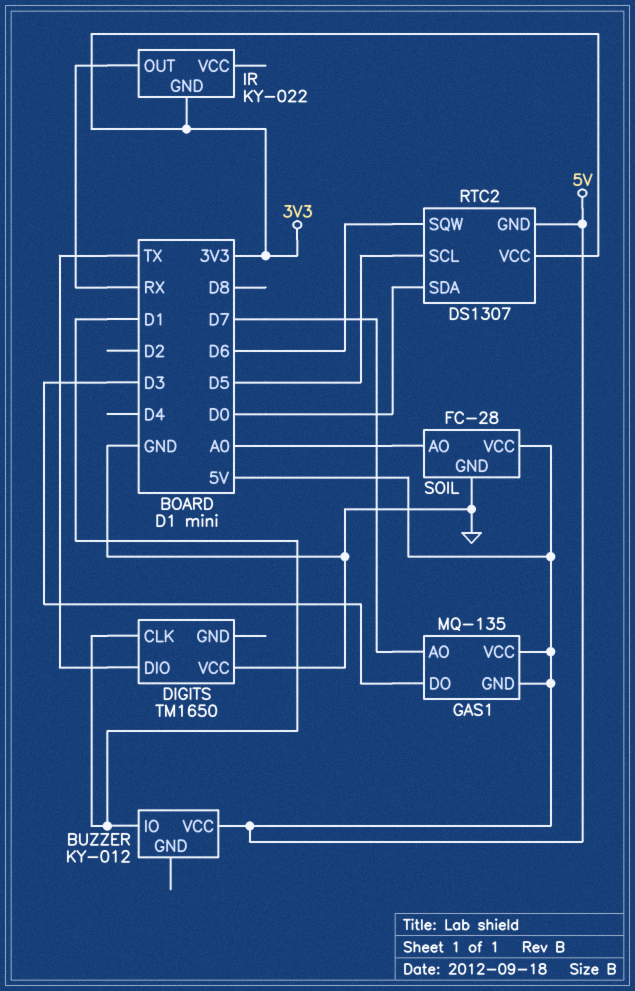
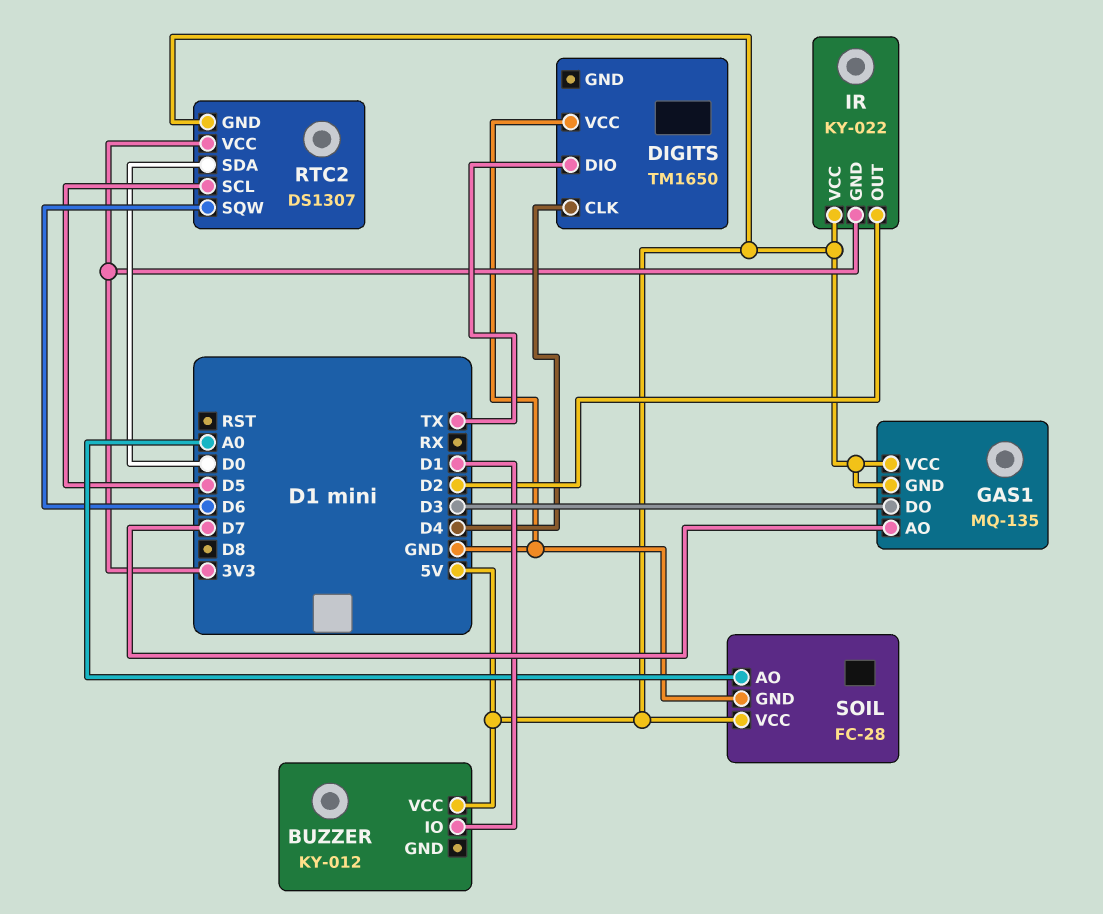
DIGITS pin CLK: D1 -> D4
IR pin OUT: RX -> D2
IR pin VCC: none -> 5V

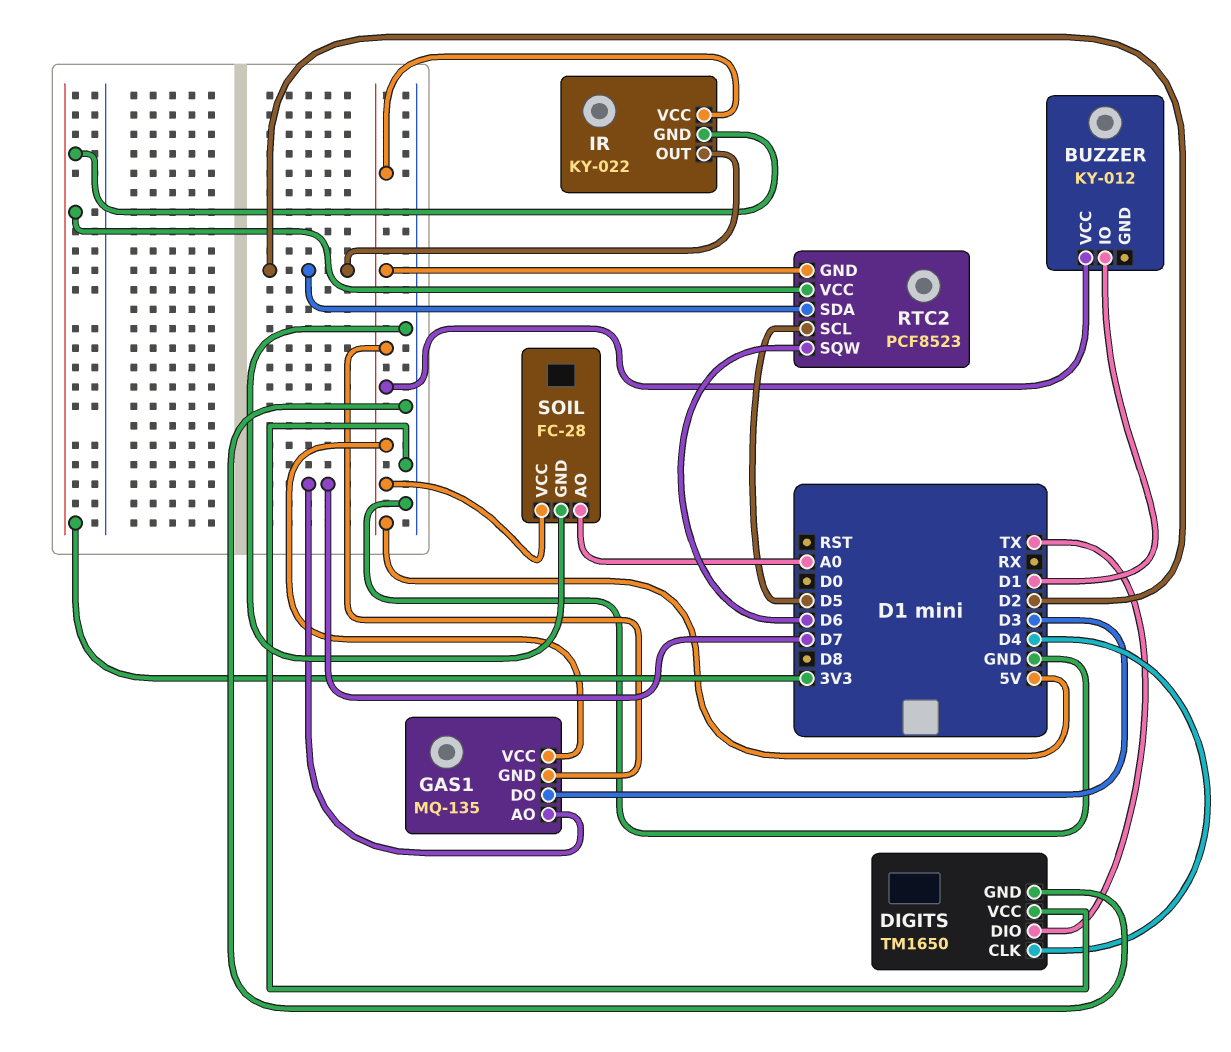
DIGITS pin GND: none -> GND
RTC2: DS1307 -> PCF8523
RTC2 pin SDA: D0 -> D2

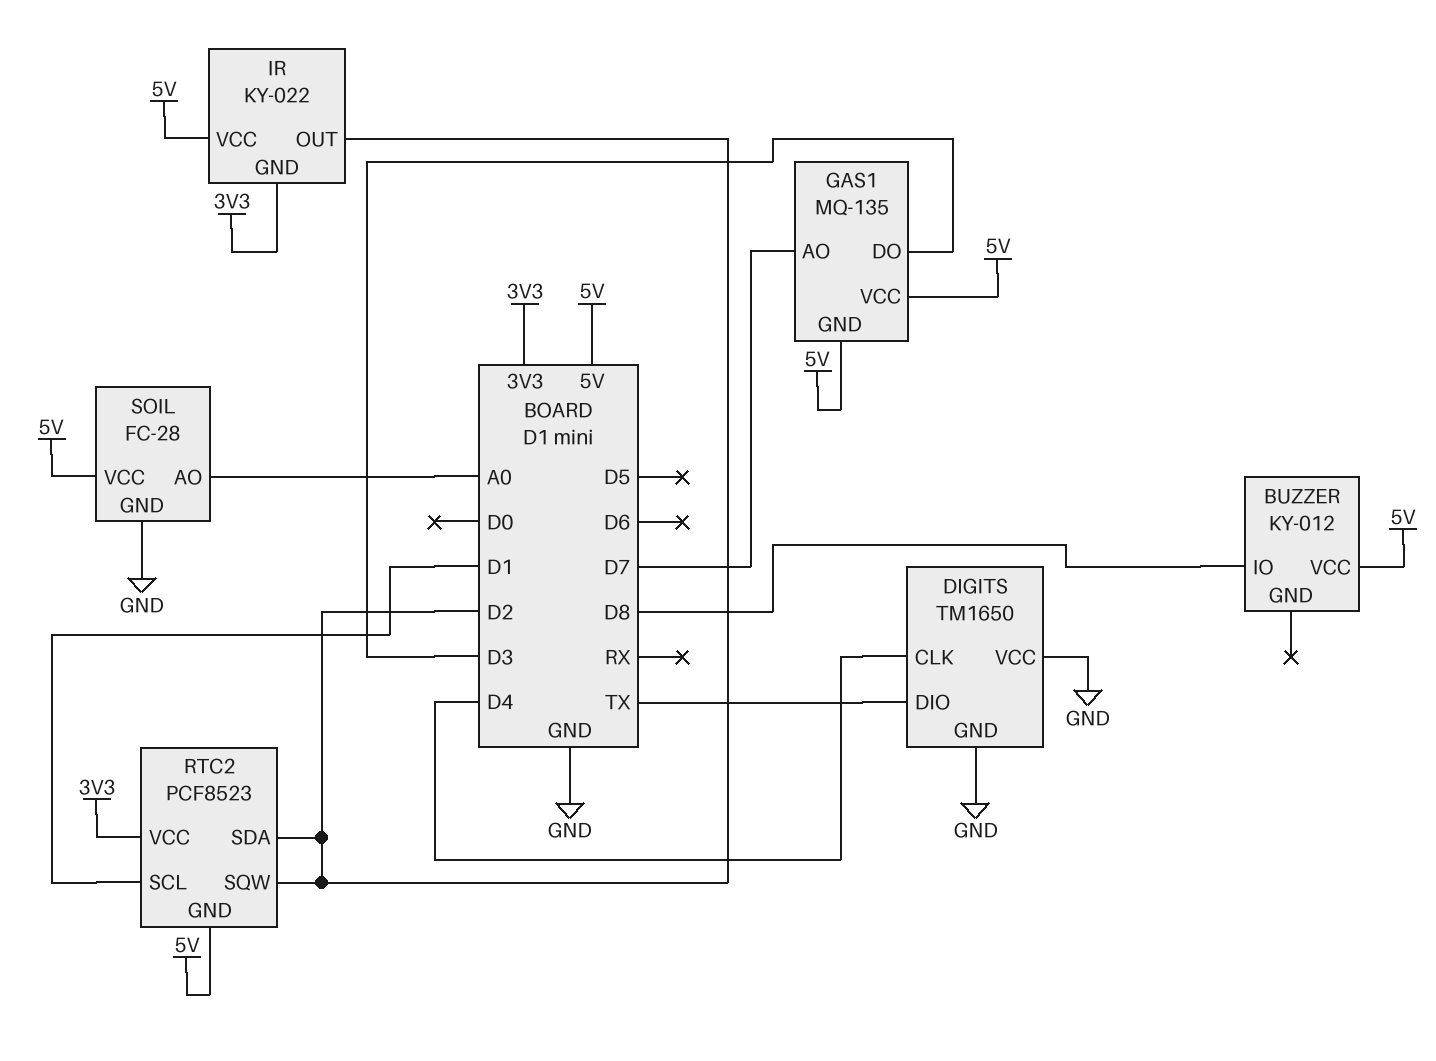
BUZZER pin IO: D1 -> D8
RTC2 pin SCL: D5 -> D1
RTC2 pin SQW: D6 -> D2

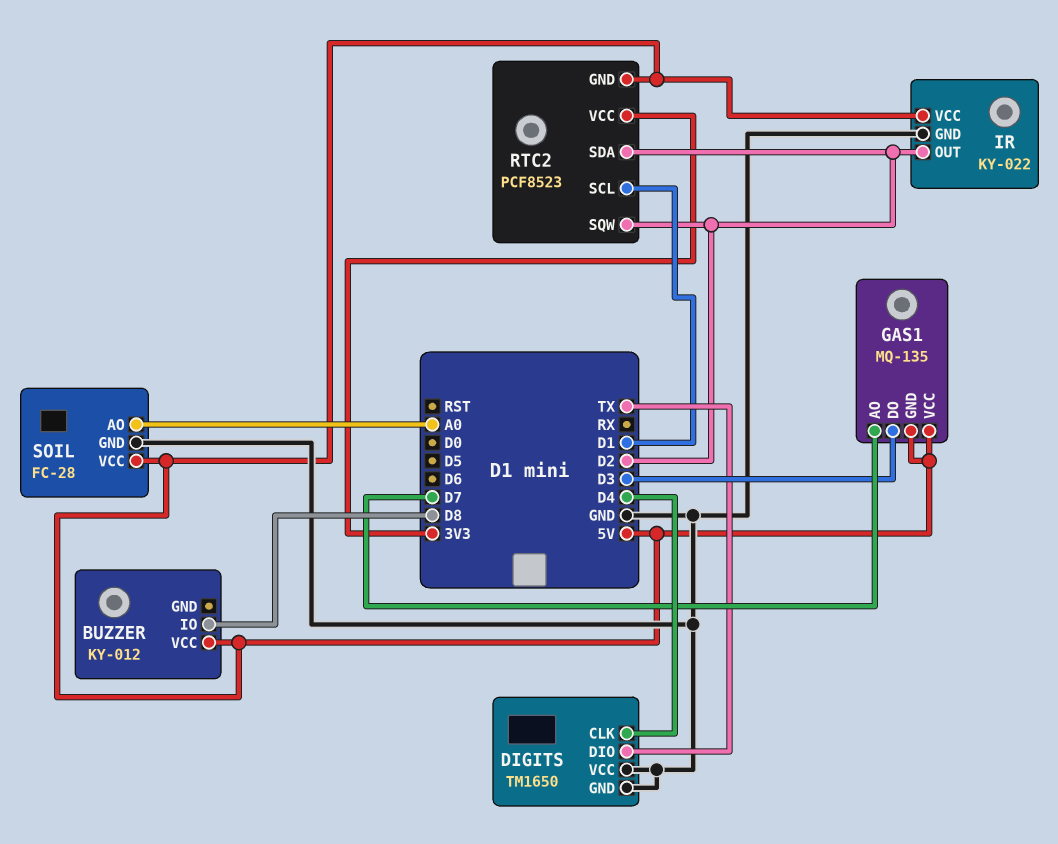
IR pin GND: 3V3 -> GND

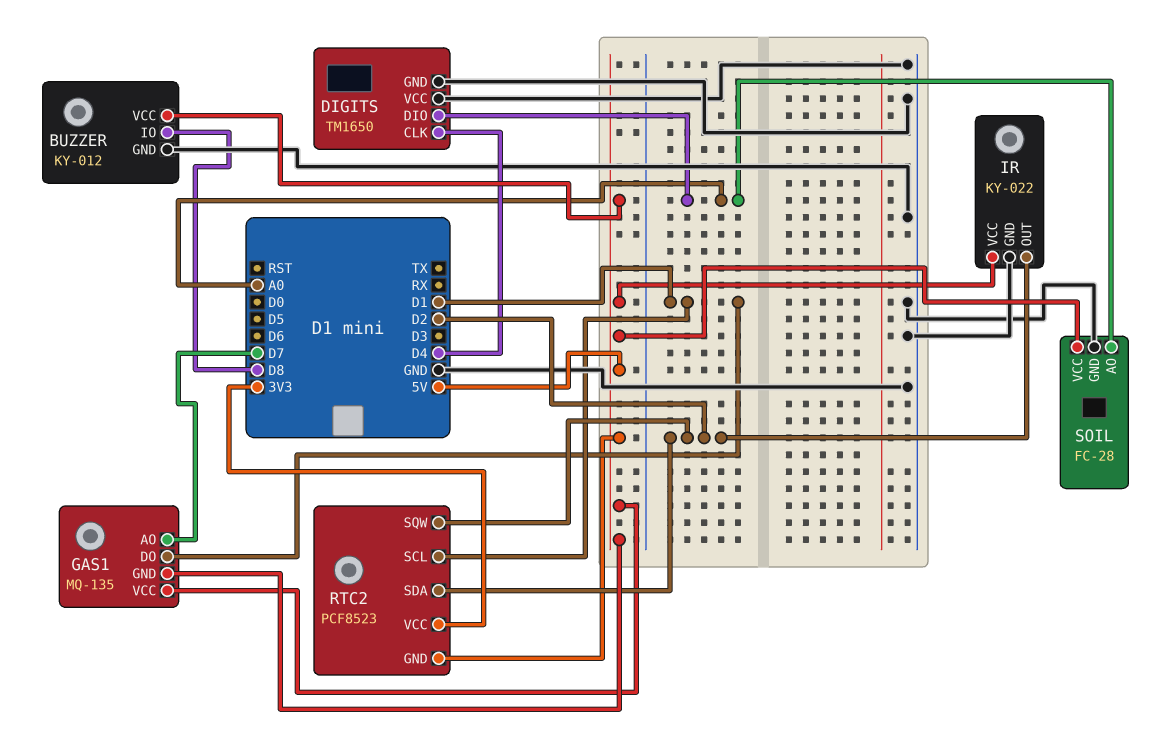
BUZZER pin GND: none -> GND
DIGITS pin DIO: TX -> A0
GAS1 pin DO: D3 -> D1

